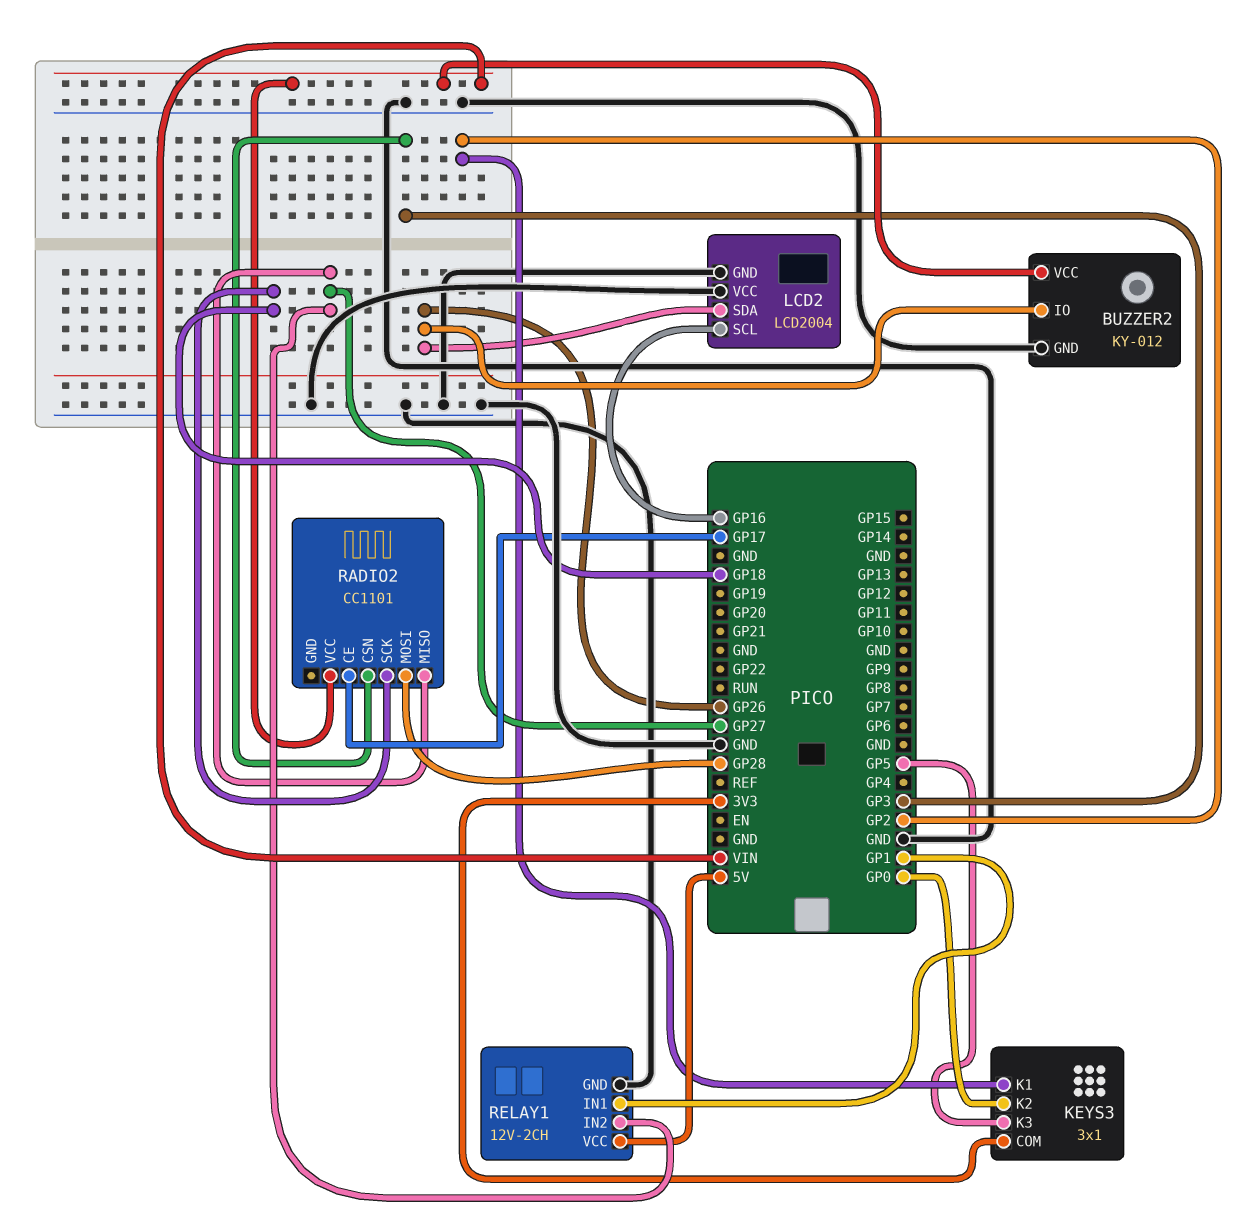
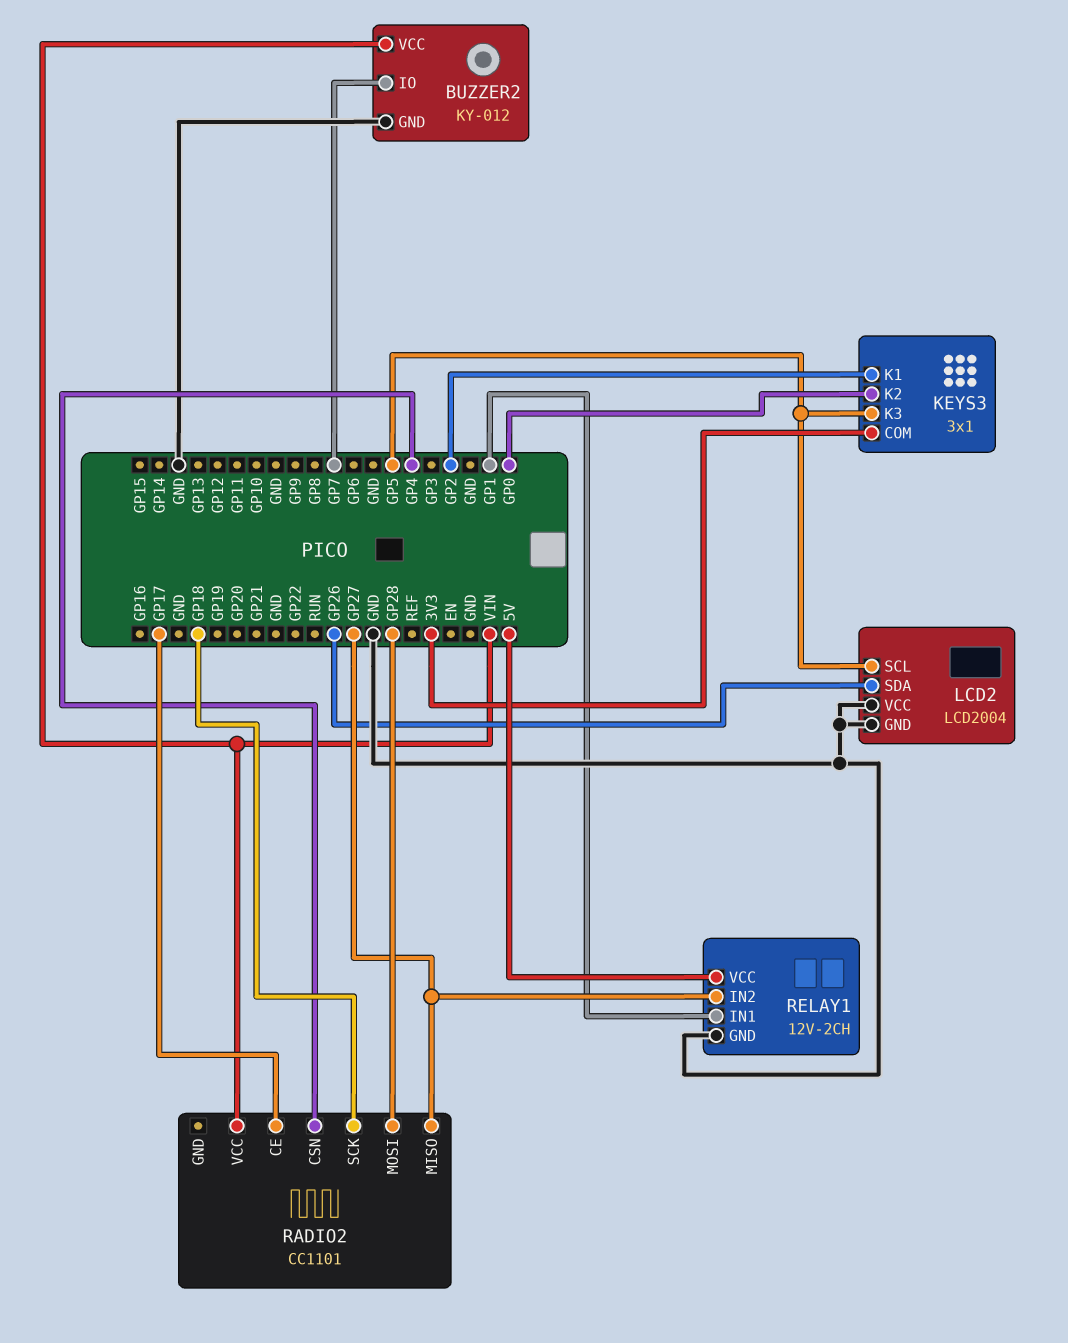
BUZZER2 pin IO: GP26 -> GP7
LCD2 pin SCL: GP16 -> GP5
RADIO2 pin CSN: GP3 -> GP4

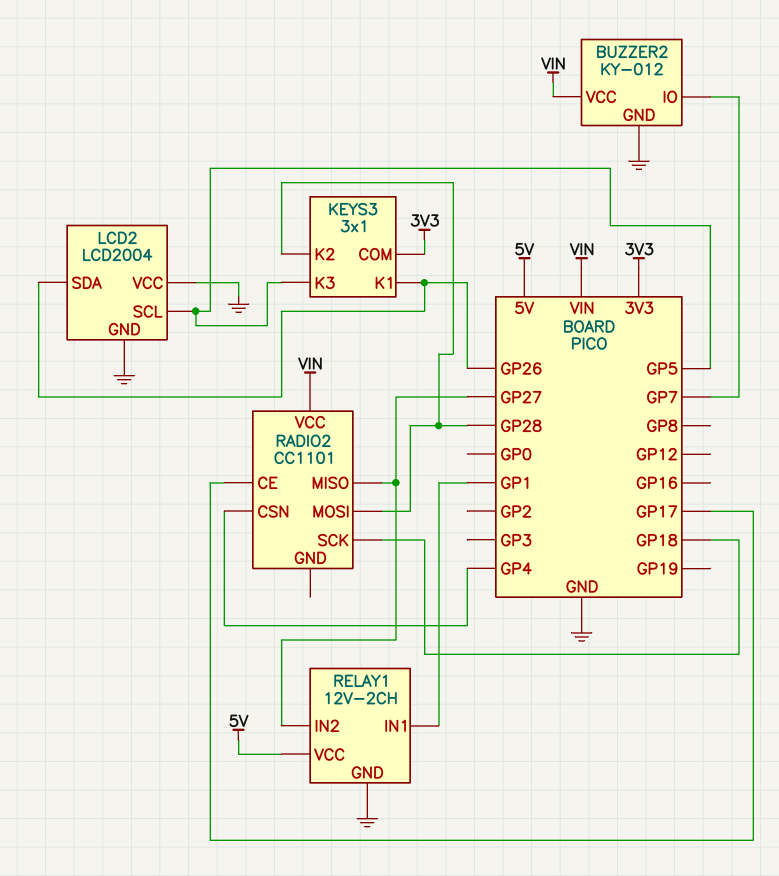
KEYS3 pin K1: GP2 -> GP26
KEYS3 pin K2: GP0 -> GP28

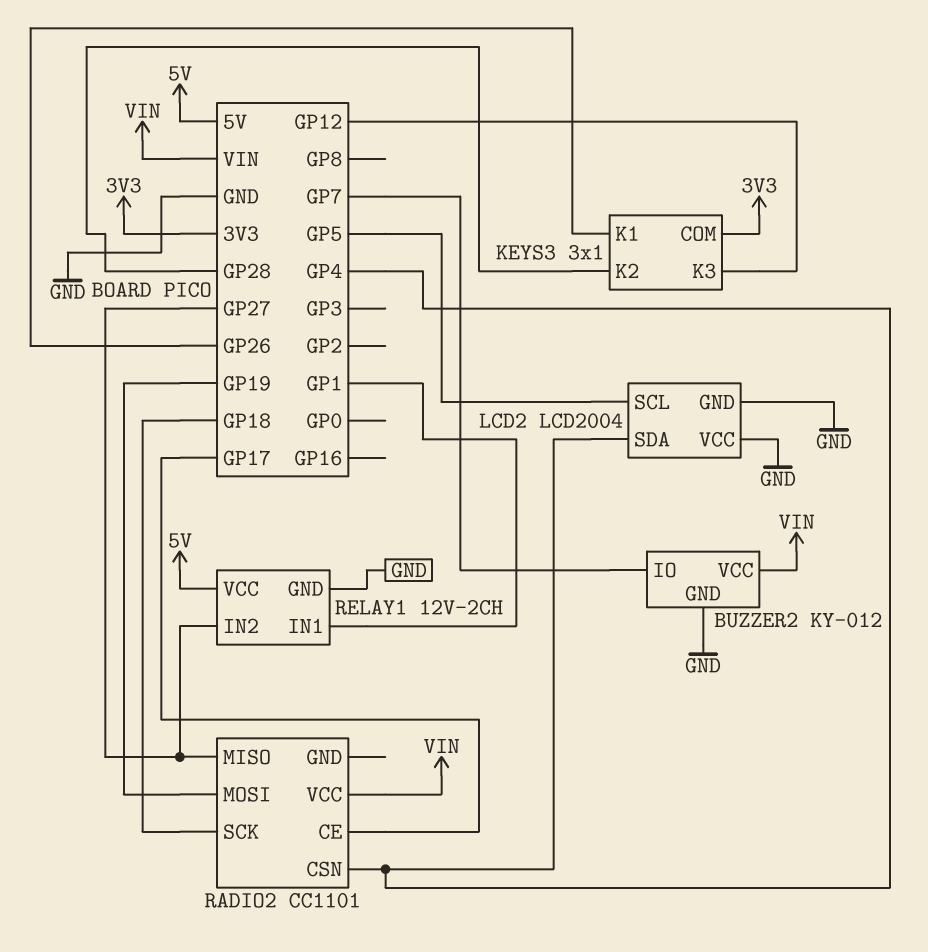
KEYS3 pin K3: GP5 -> GP12
LCD2 pin SDA: GP26 -> GP4
RADIO2 pin MOSI: GP28 -> GP19

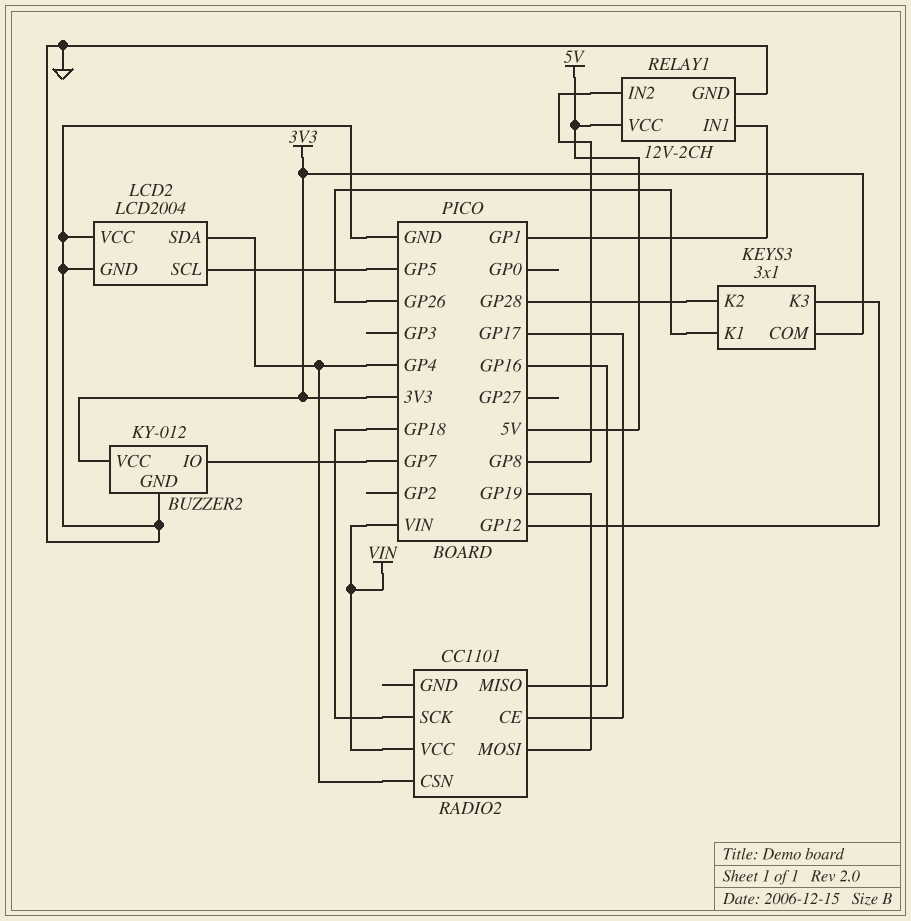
BUZZER2 pin VCC: VIN -> 3V3
RADIO2 pin MISO: GP27 -> GP16
RELAY1 pin IN2: GP27 -> GP8

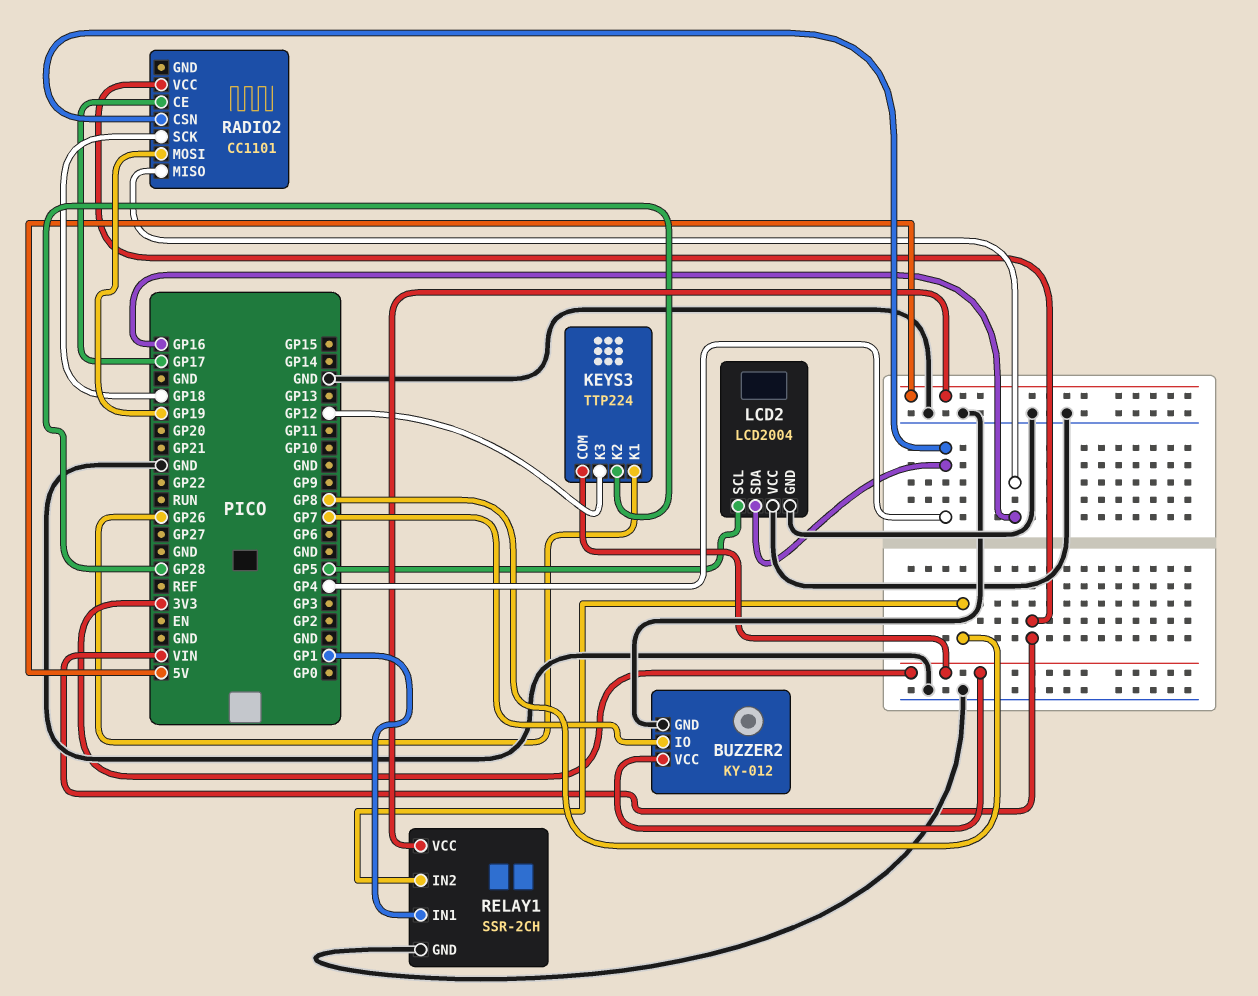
KEYS3: 3x1 -> TTP224
RELAY1: 12V-2CH -> SSR-2CH

